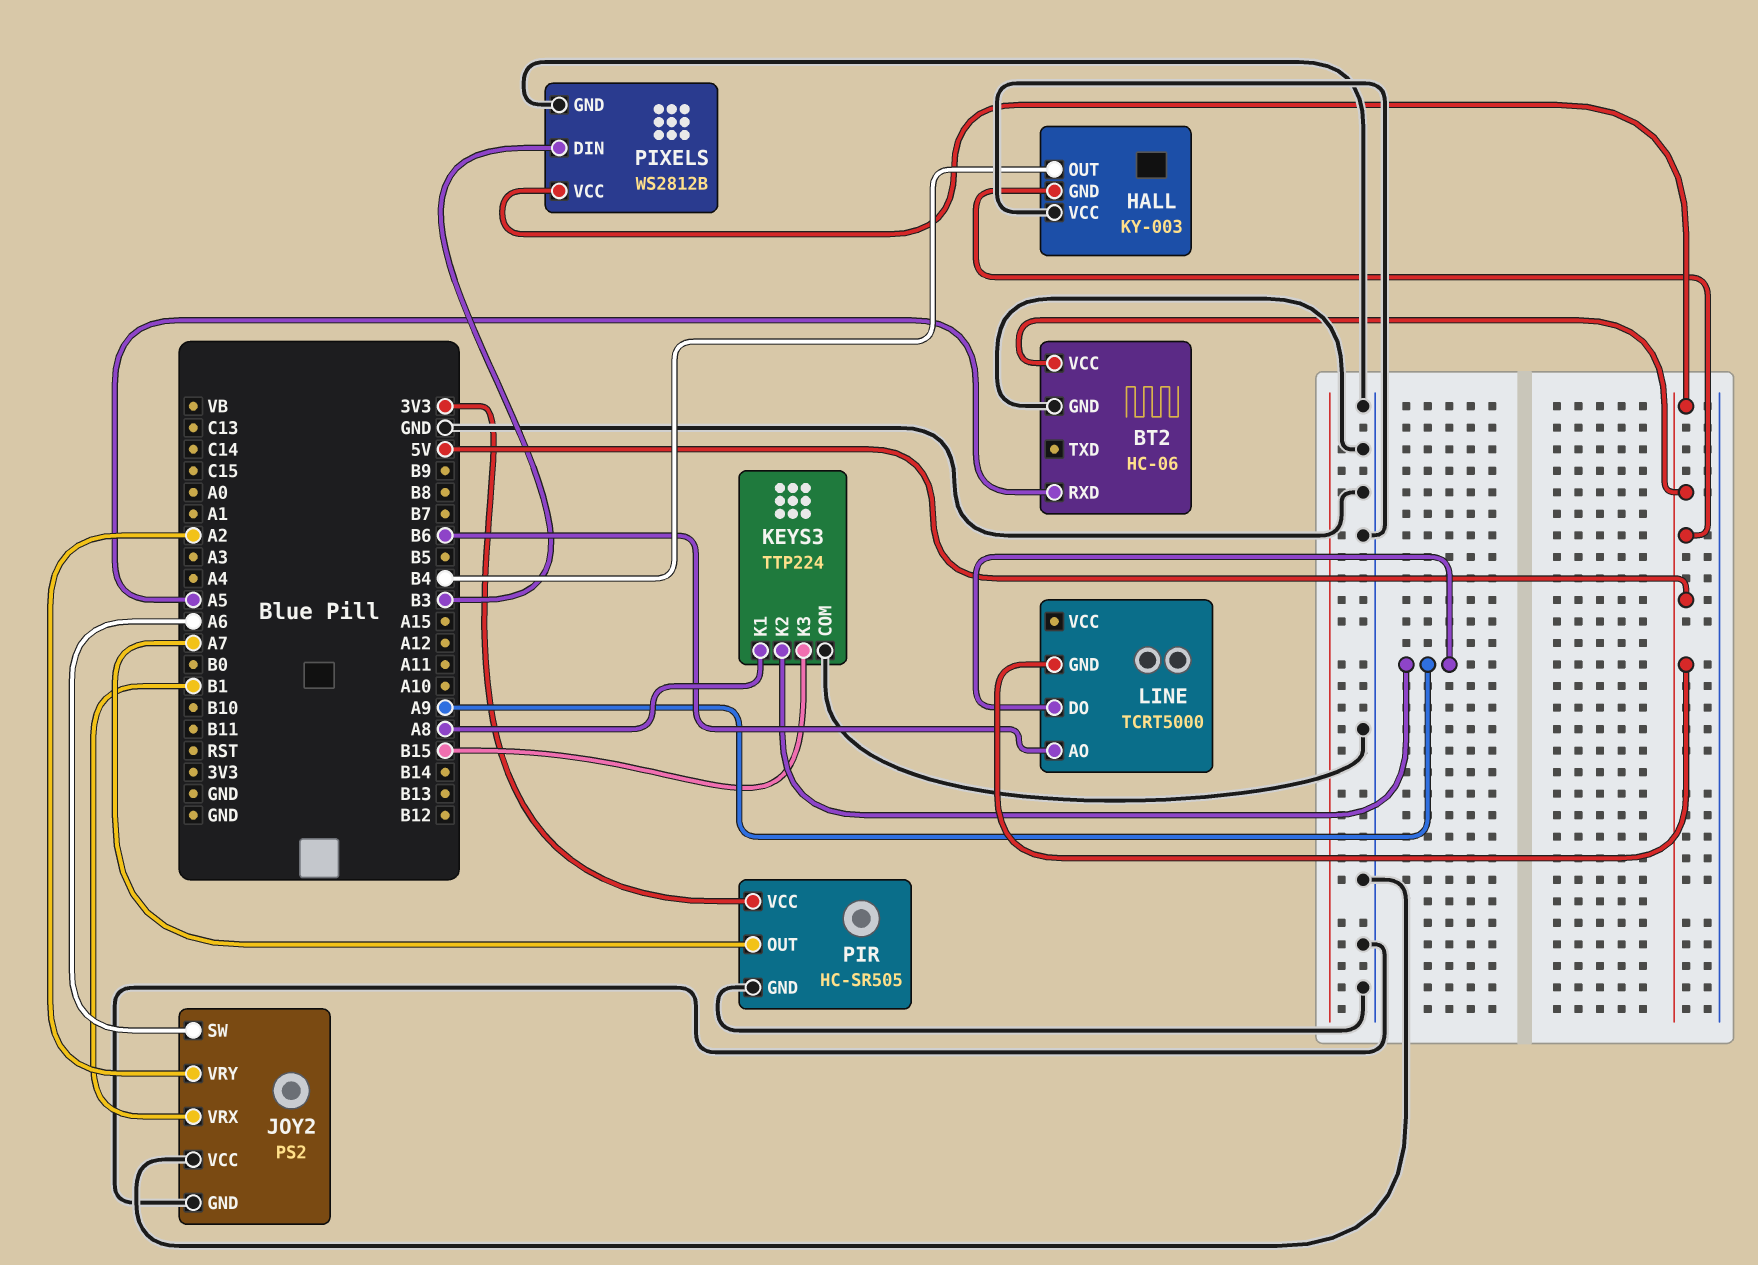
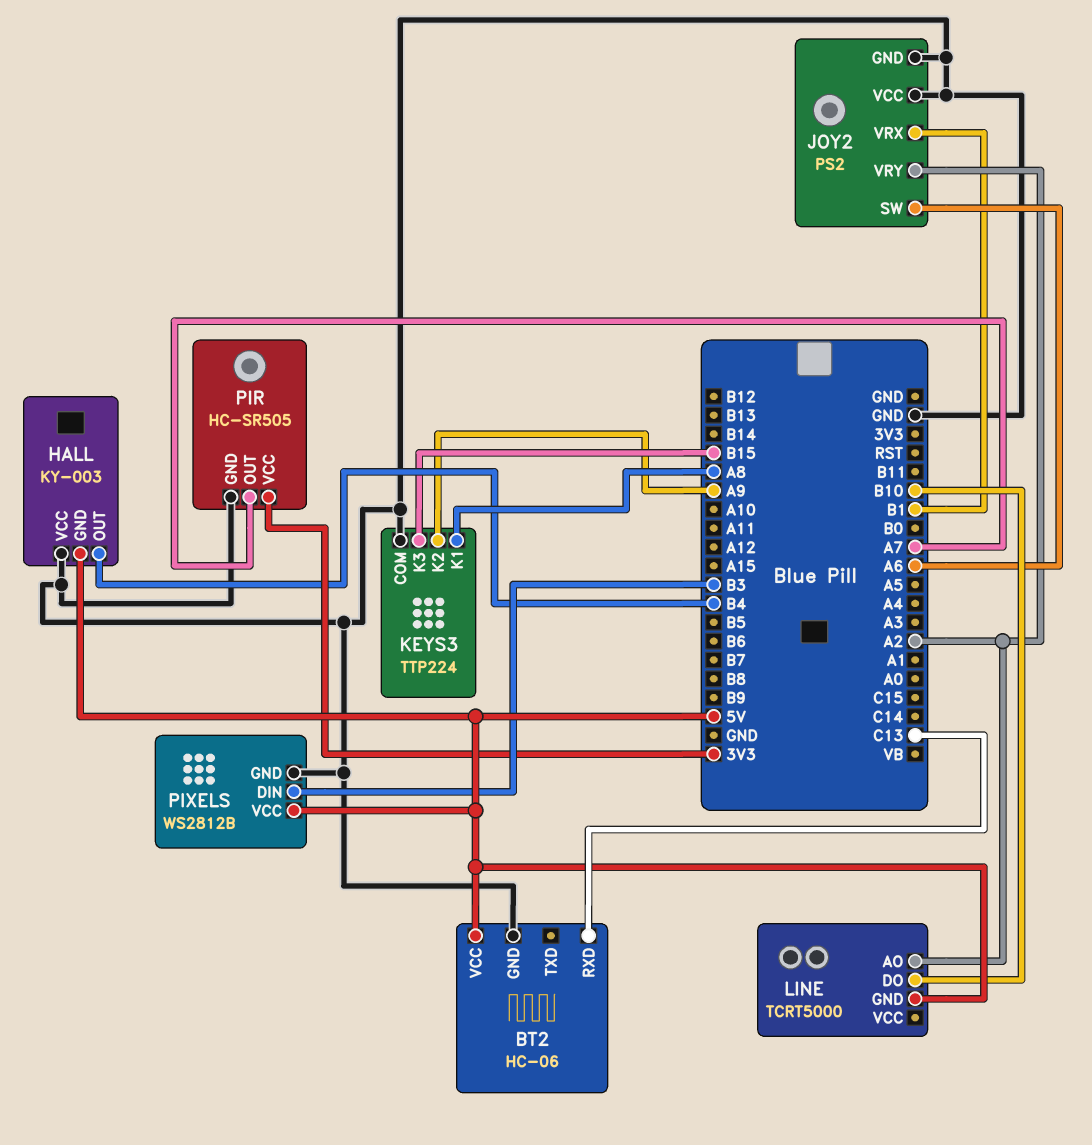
BT2 pin RXD: A5 -> C13
LINE pin AO: B6 -> A2
LINE pin DO: A9 -> B10

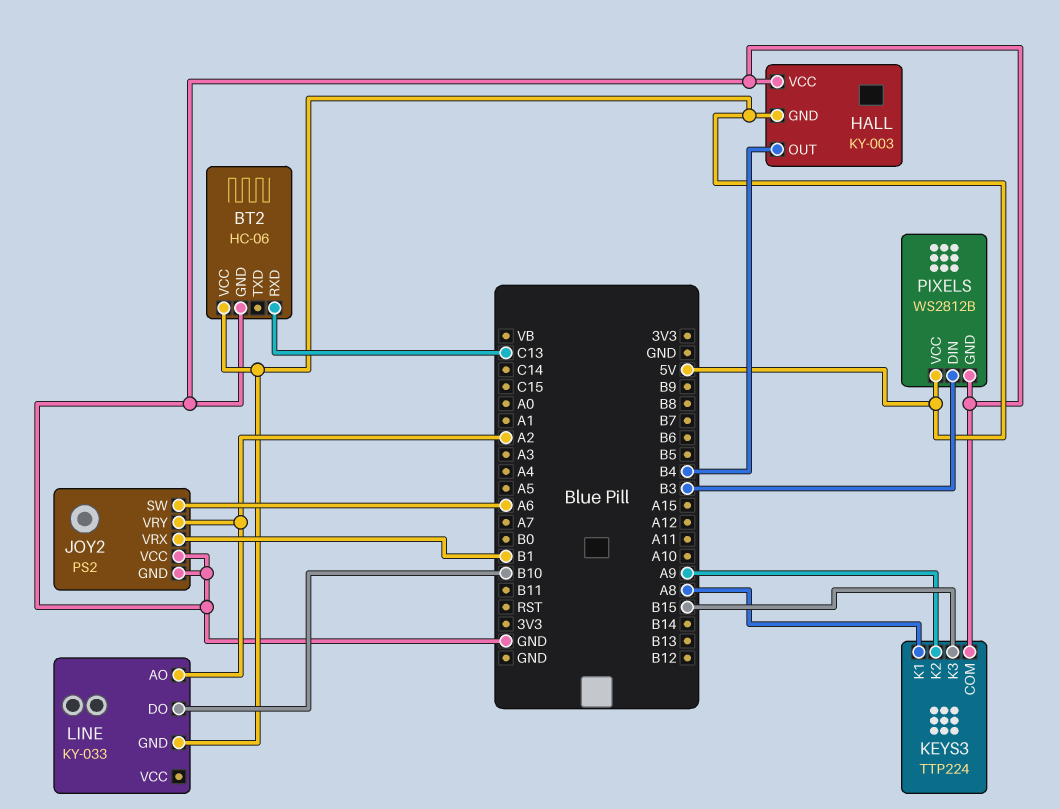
LINE: TCRT5000 -> KY-033
PIR: HC-SR505 -> none
PIR pin GND: GND -> none
PIR pin OUT: A7 -> none
PIR pin VCC: 3V3 -> none

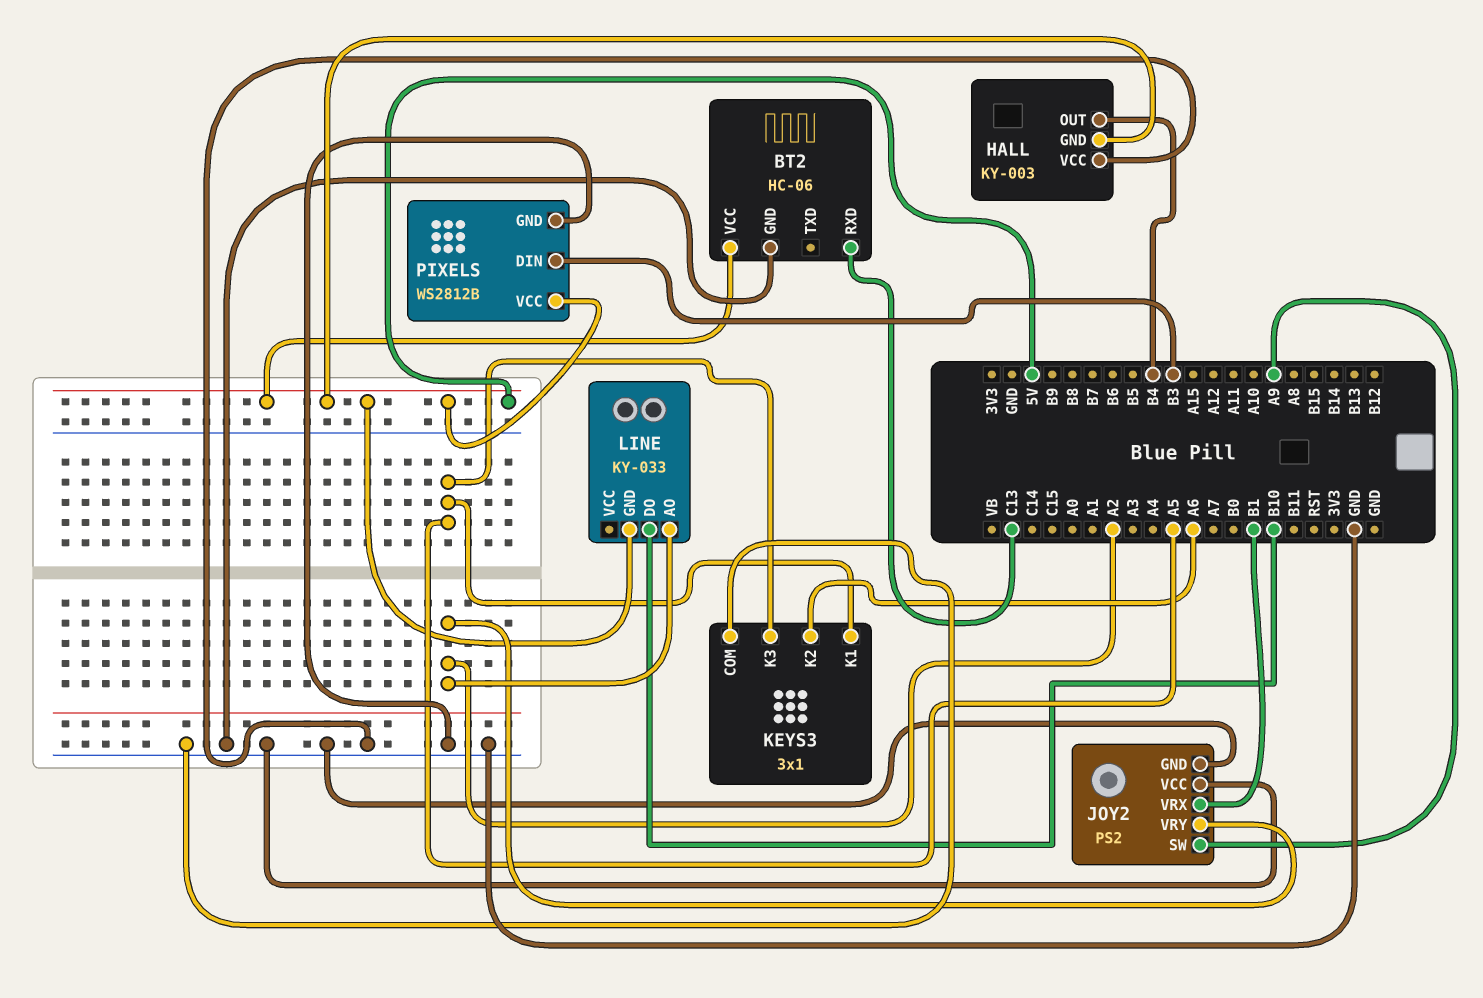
JOY2 pin SW: A6 -> A9
KEYS3: TTP224 -> 3x1
KEYS3 pin K1: A8 -> A5
KEYS3 pin K2: A9 -> A6
KEYS3 pin K3: B15 -> A5

